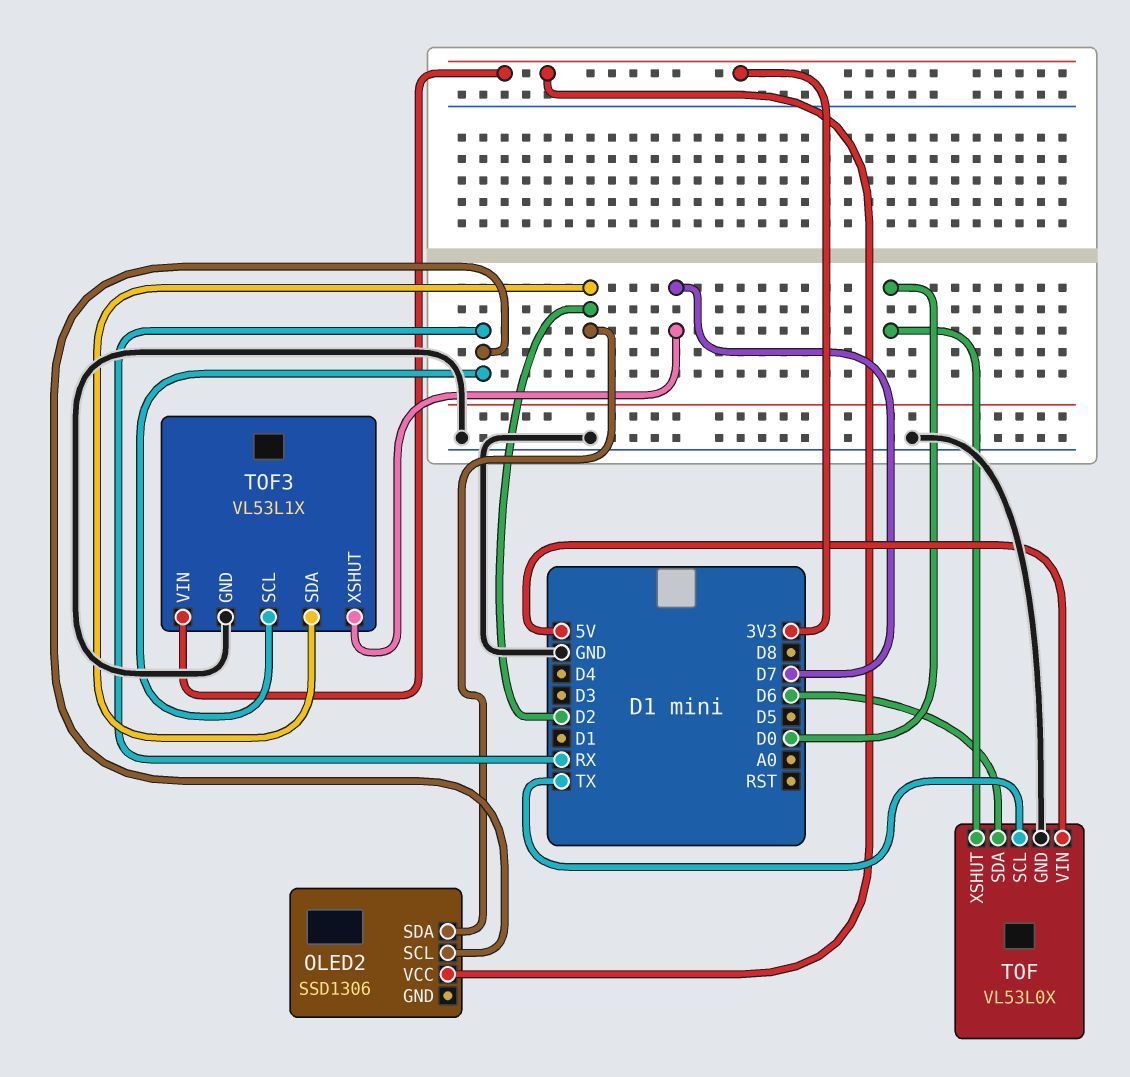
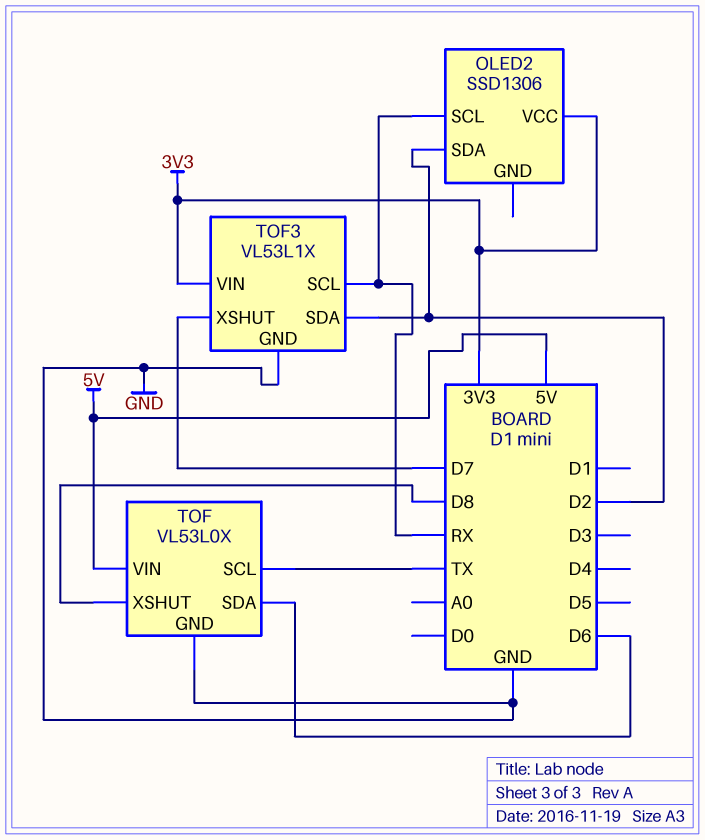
TOF pin XSHUT: D0 -> D8

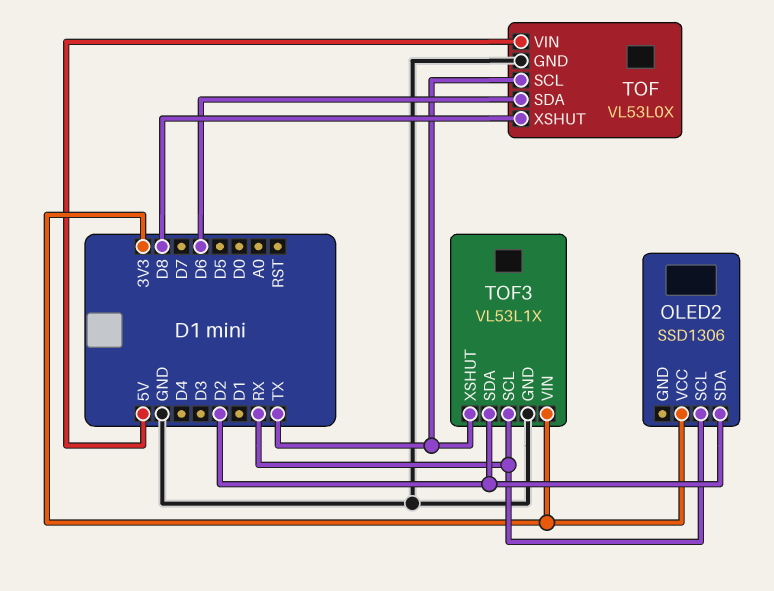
TOF3 pin XSHUT: D7 -> TX

